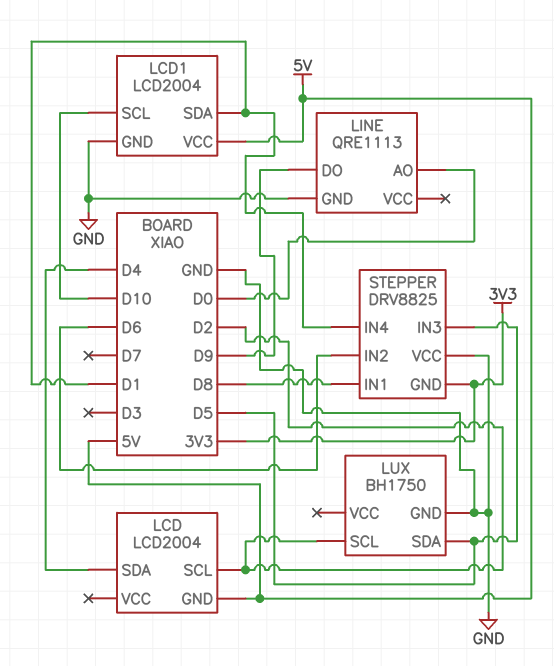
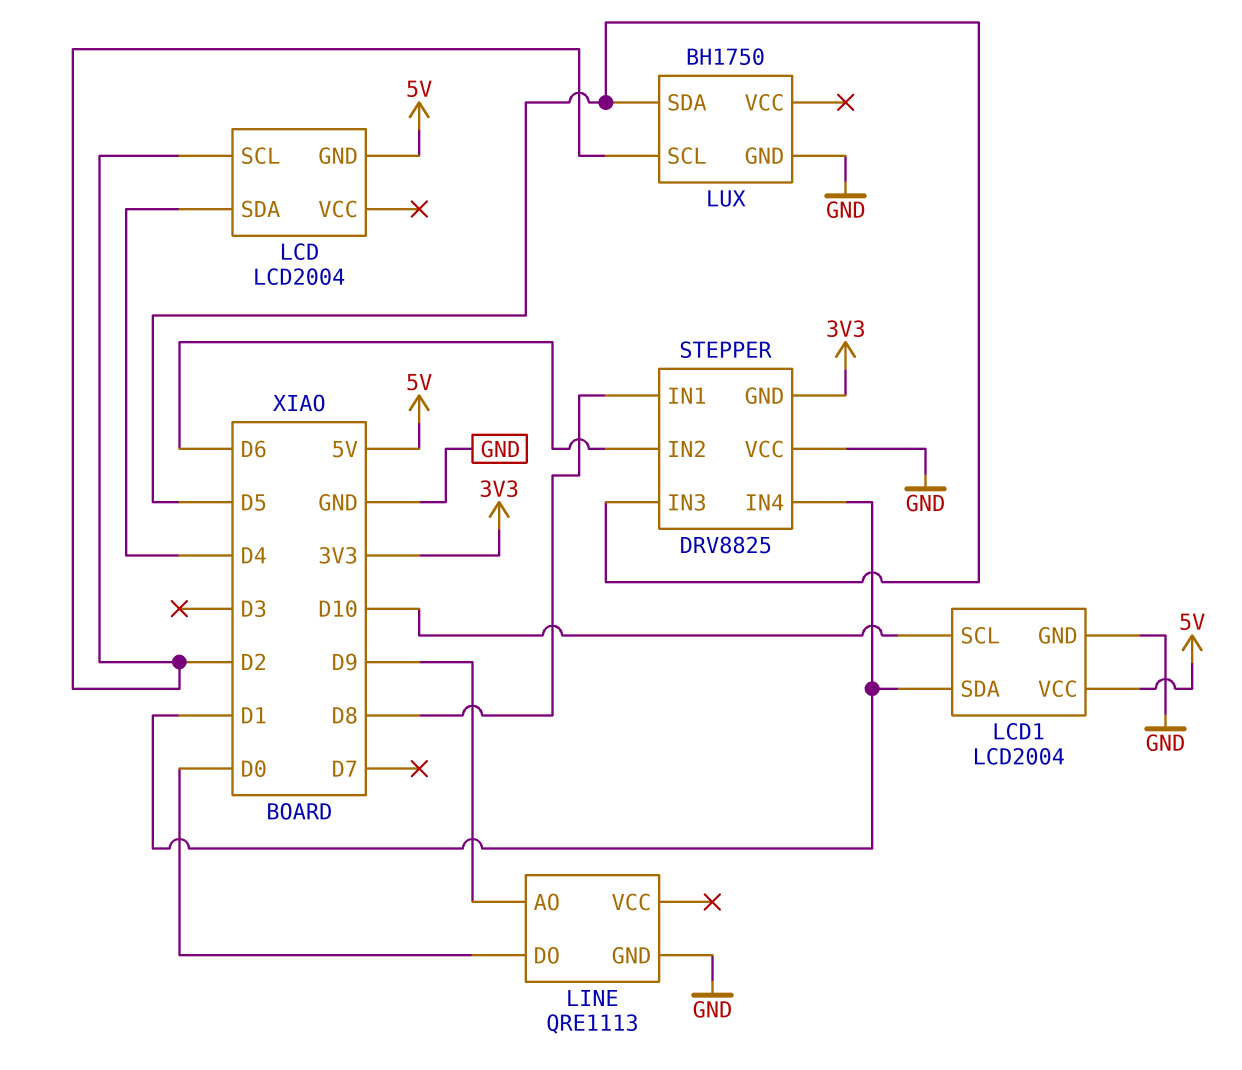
LINE pin AO: D0 -> D9
LINE pin DO: D9 -> D0

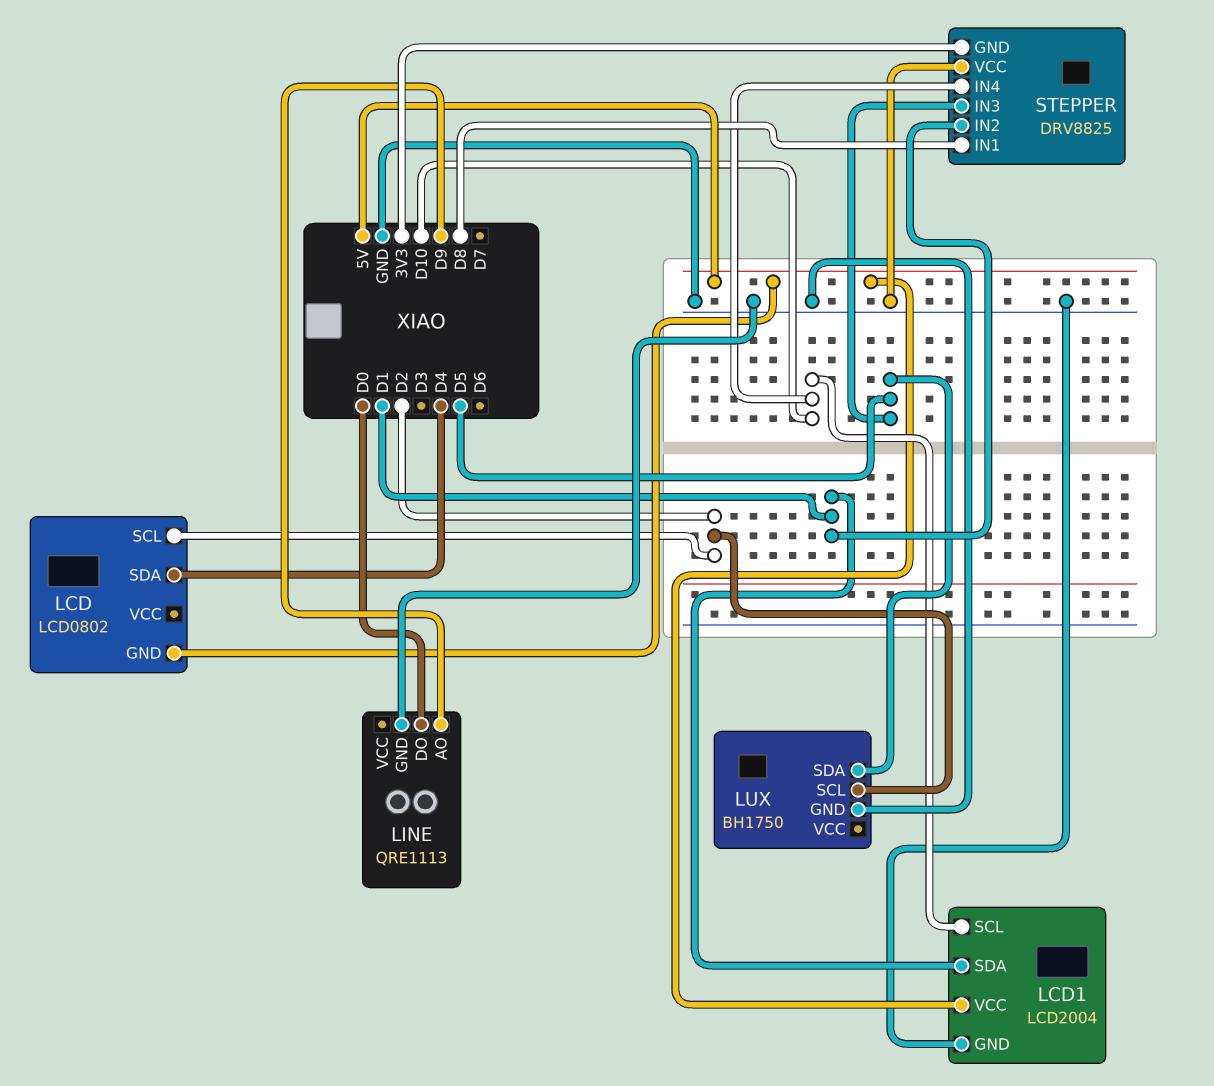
LCD: LCD2004 -> LCD0802
STEPPER pin IN2: D6 -> D1
STEPPER pin IN4: D1 -> D10

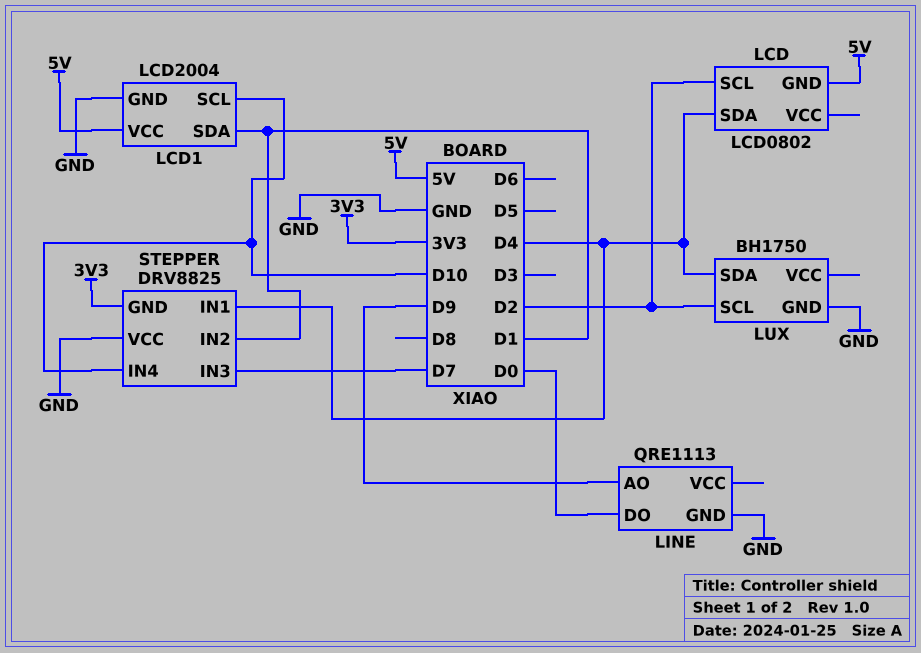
LUX pin SDA: D5 -> D4
STEPPER pin IN1: D8 -> D4
STEPPER pin IN3: D5 -> D7

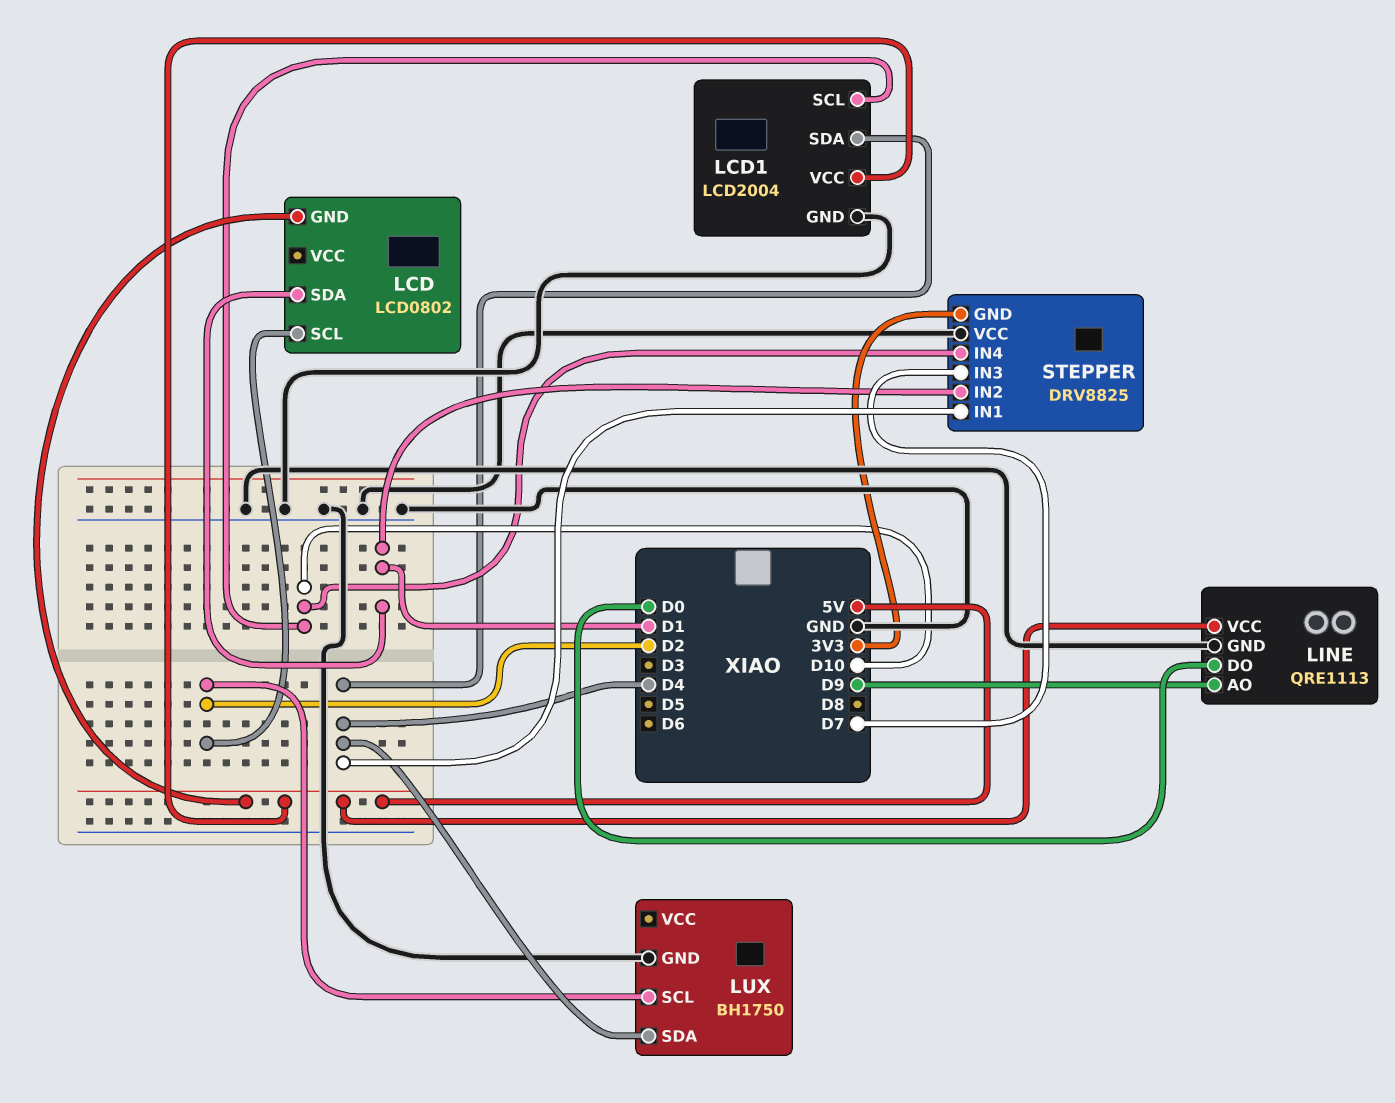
LCD pin SDA: D4 -> D1
LCD1 pin SDA: D1 -> D4
LINE pin VCC: none -> 5V

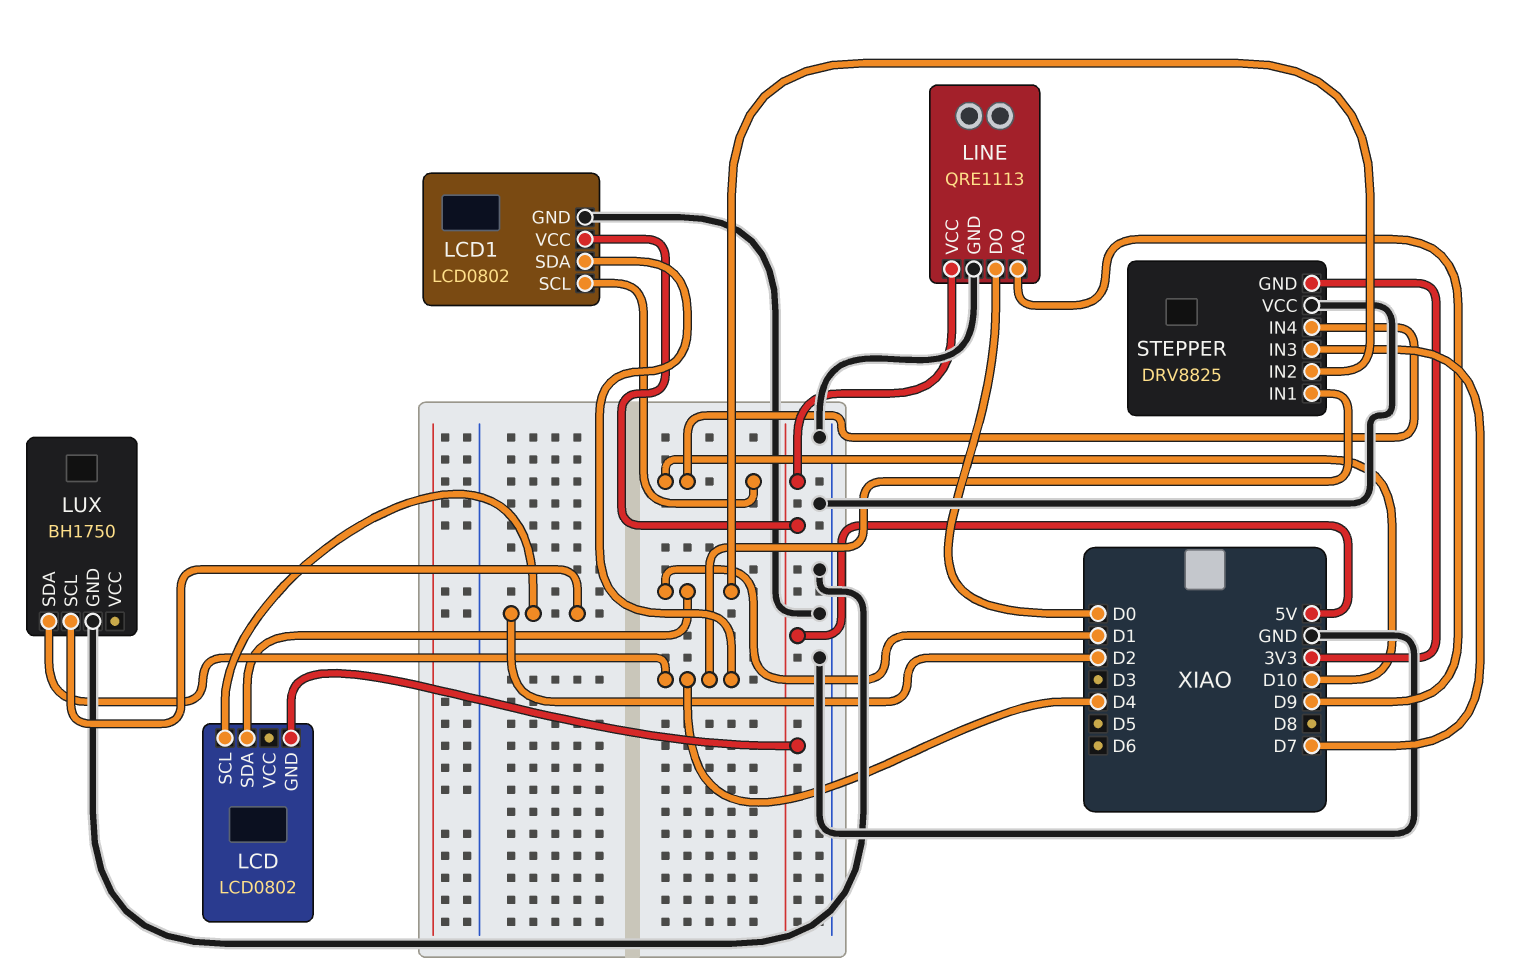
LCD1: LCD2004 -> LCD0802

